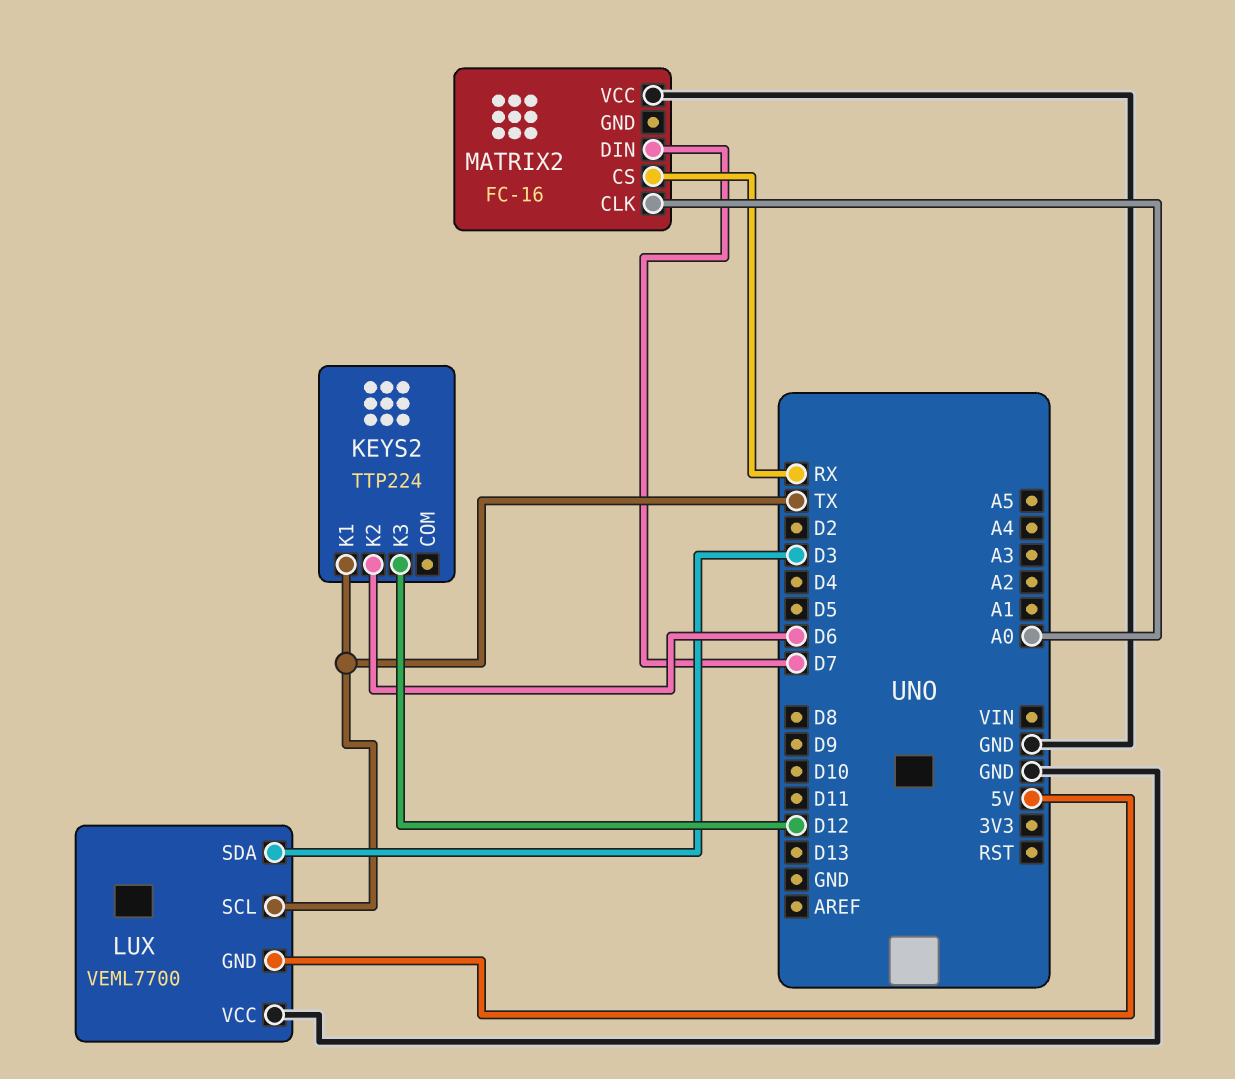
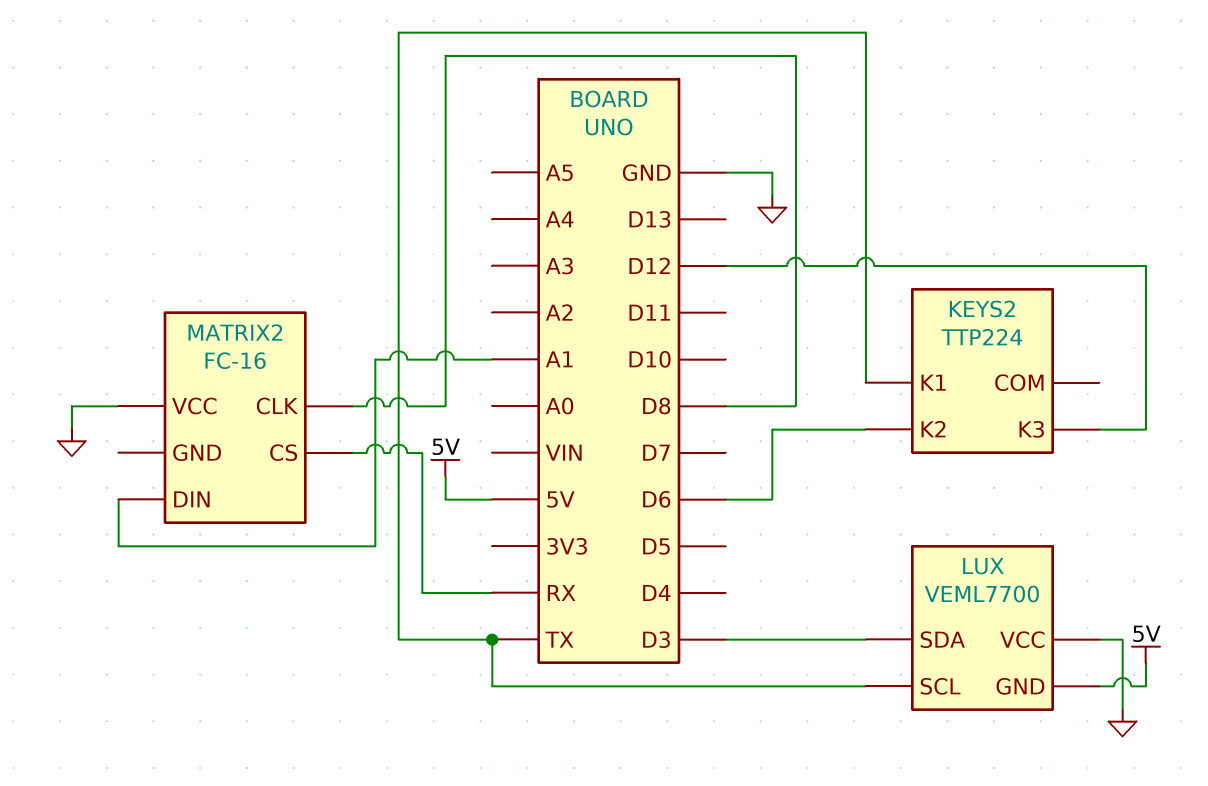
MATRIX2 pin CLK: A0 -> D8
MATRIX2 pin DIN: D7 -> A1

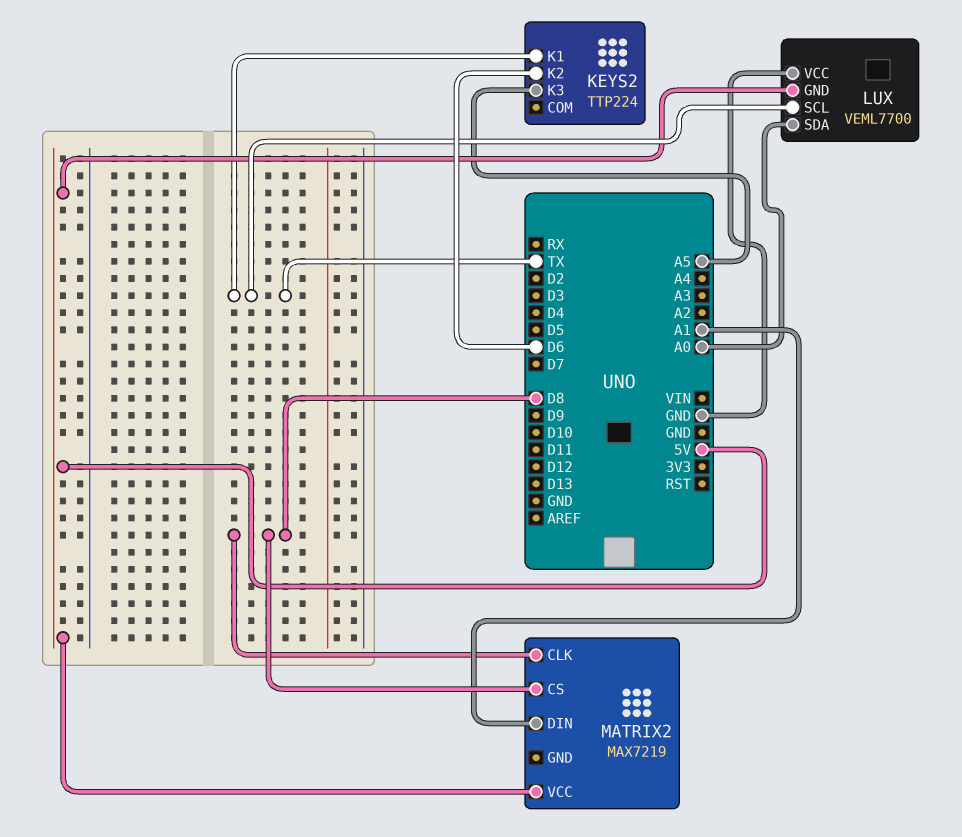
KEYS2 pin K3: D12 -> A5
LUX pin SDA: D3 -> A0
MATRIX2: FC-16 -> MAX7219
MATRIX2 pin CS: RX -> D8
MATRIX2 pin VCC: GND -> 5V

